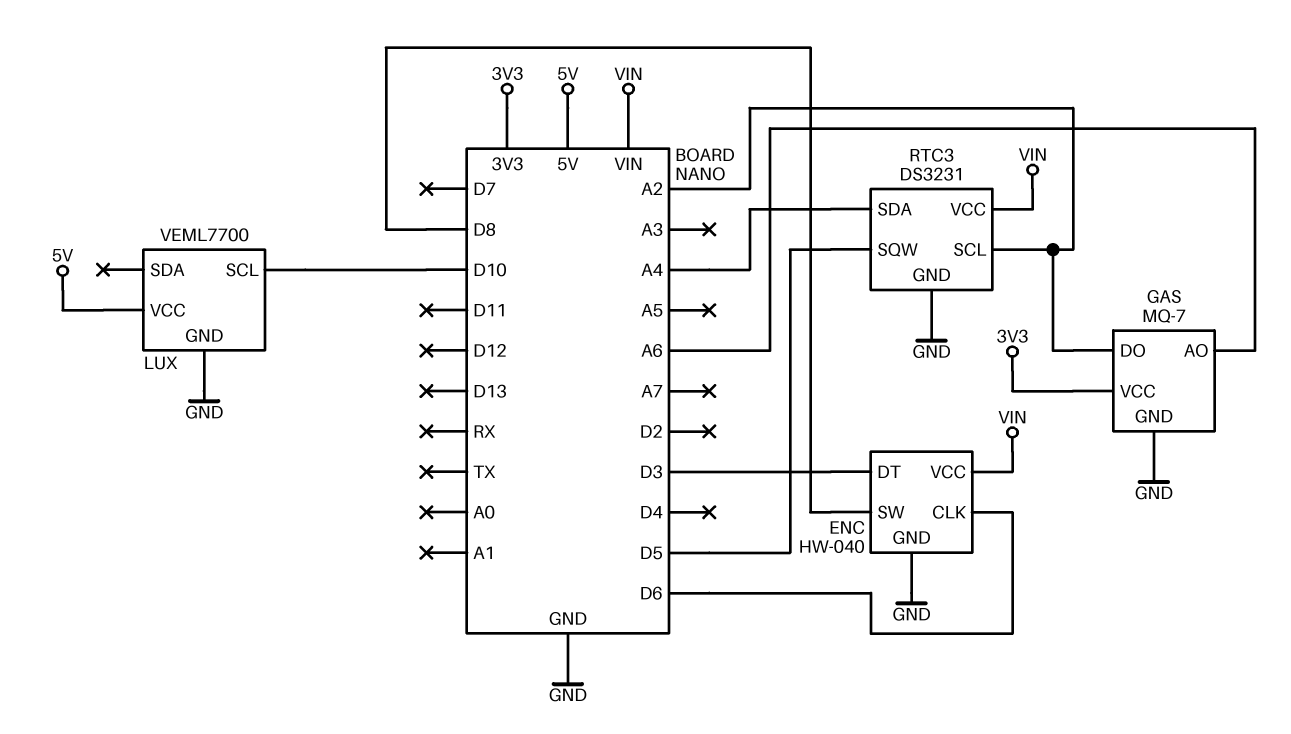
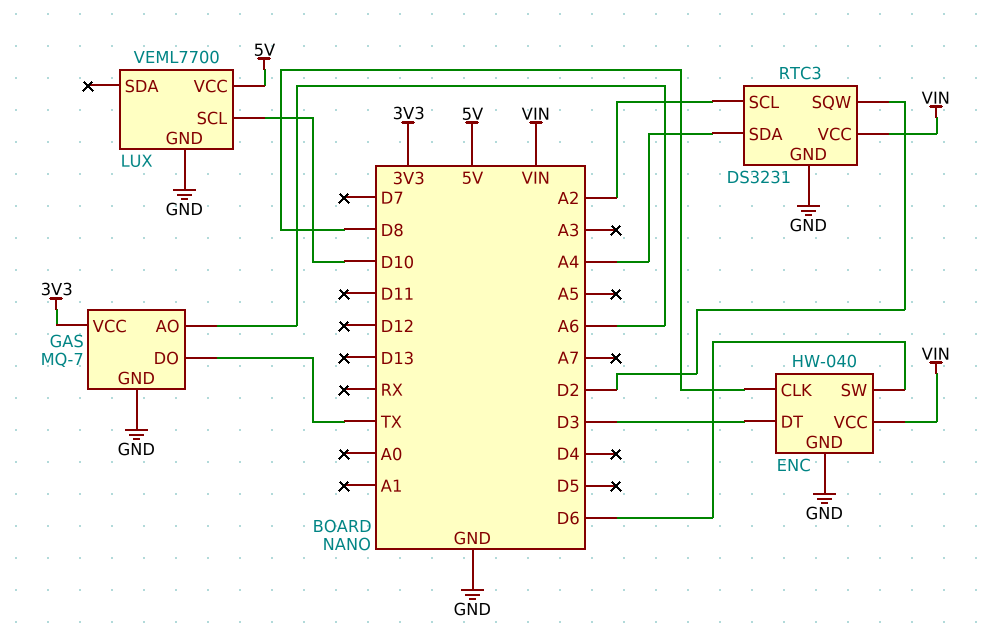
ENC pin CLK: D6 -> D8
ENC pin SW: D8 -> D6
GAS pin DO: A2 -> TX
RTC3 pin SQW: D5 -> D2

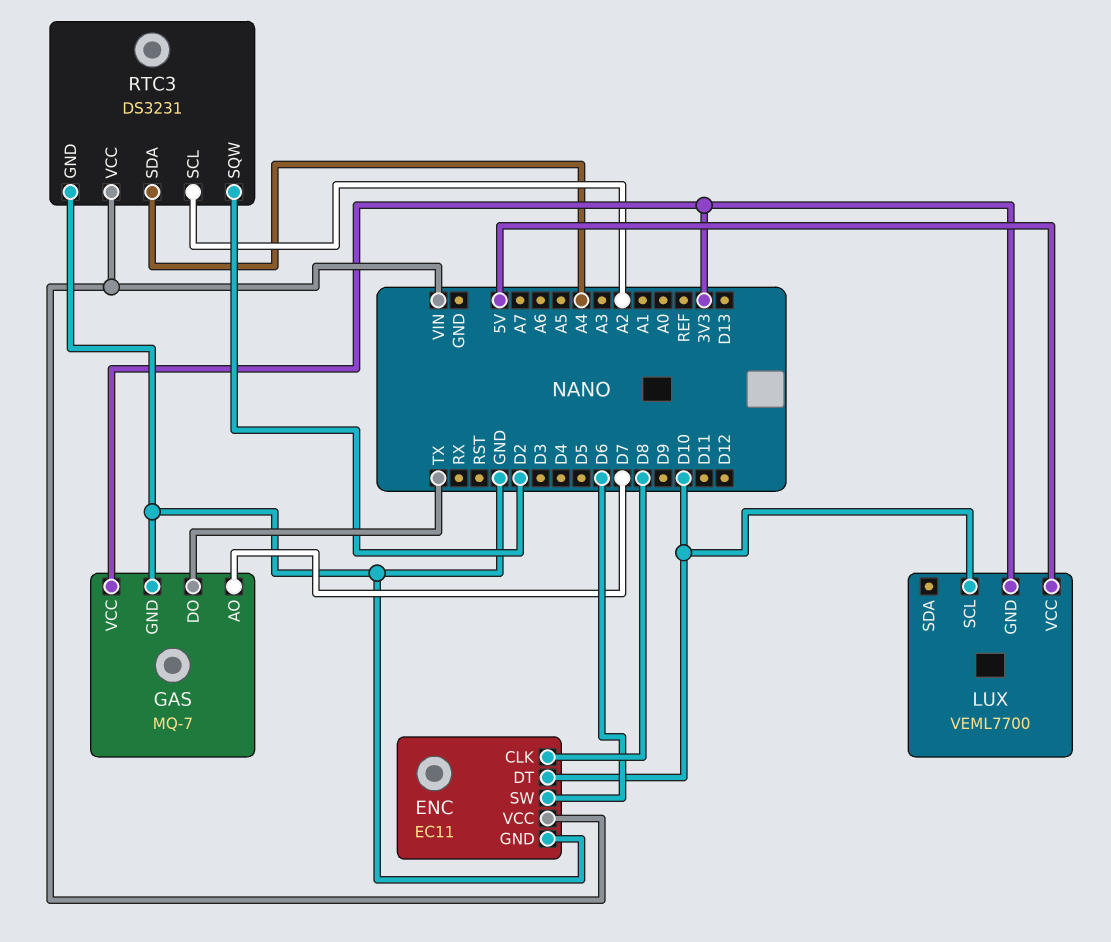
ENC: HW-040 -> EC11
ENC pin DT: D3 -> D10
GAS pin AO: A6 -> D7
LUX pin GND: GND -> 3V3

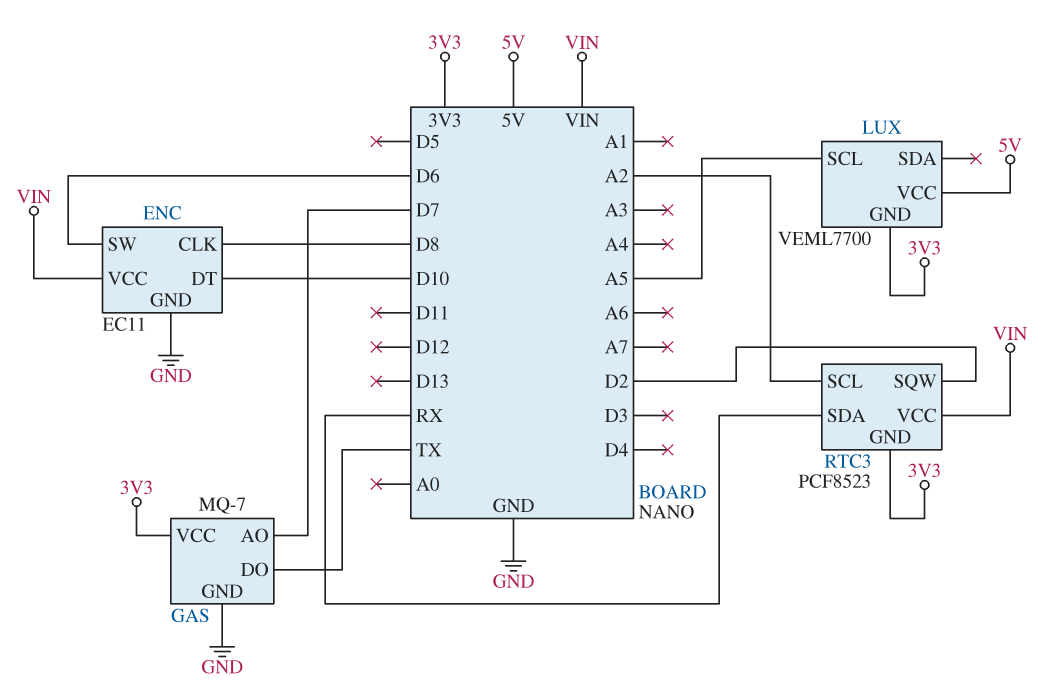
LUX pin SCL: D10 -> A5
RTC3: DS3231 -> PCF8523
RTC3 pin GND: GND -> 3V3
RTC3 pin SDA: A4 -> RX

